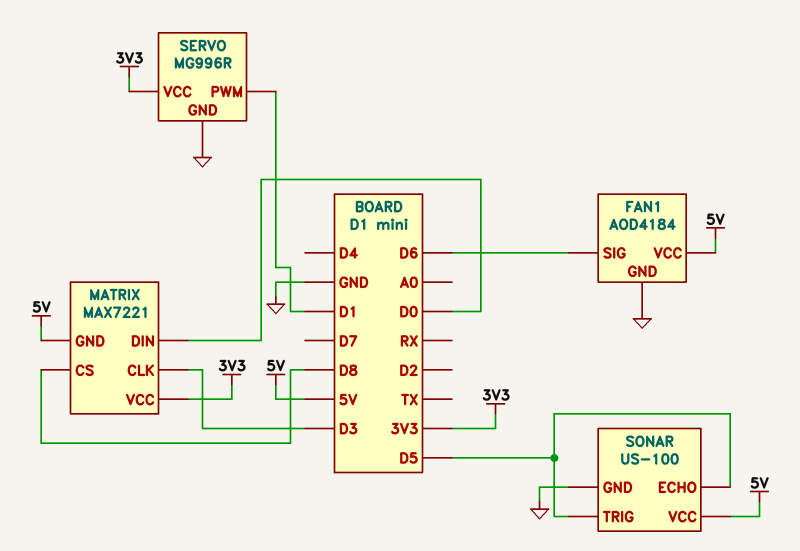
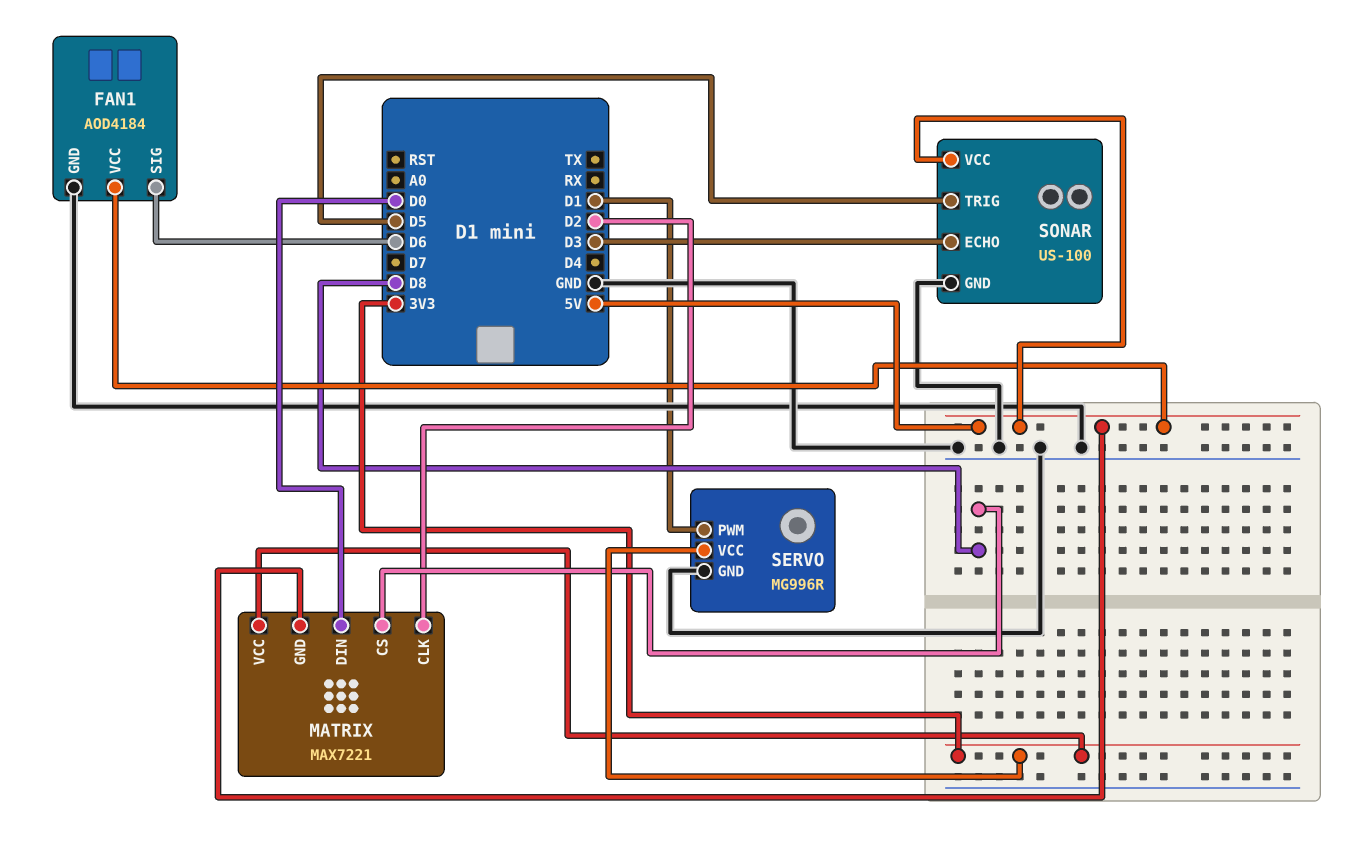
MATRIX pin CLK: D3 -> D2
SONAR pin ECHO: D5 -> D3

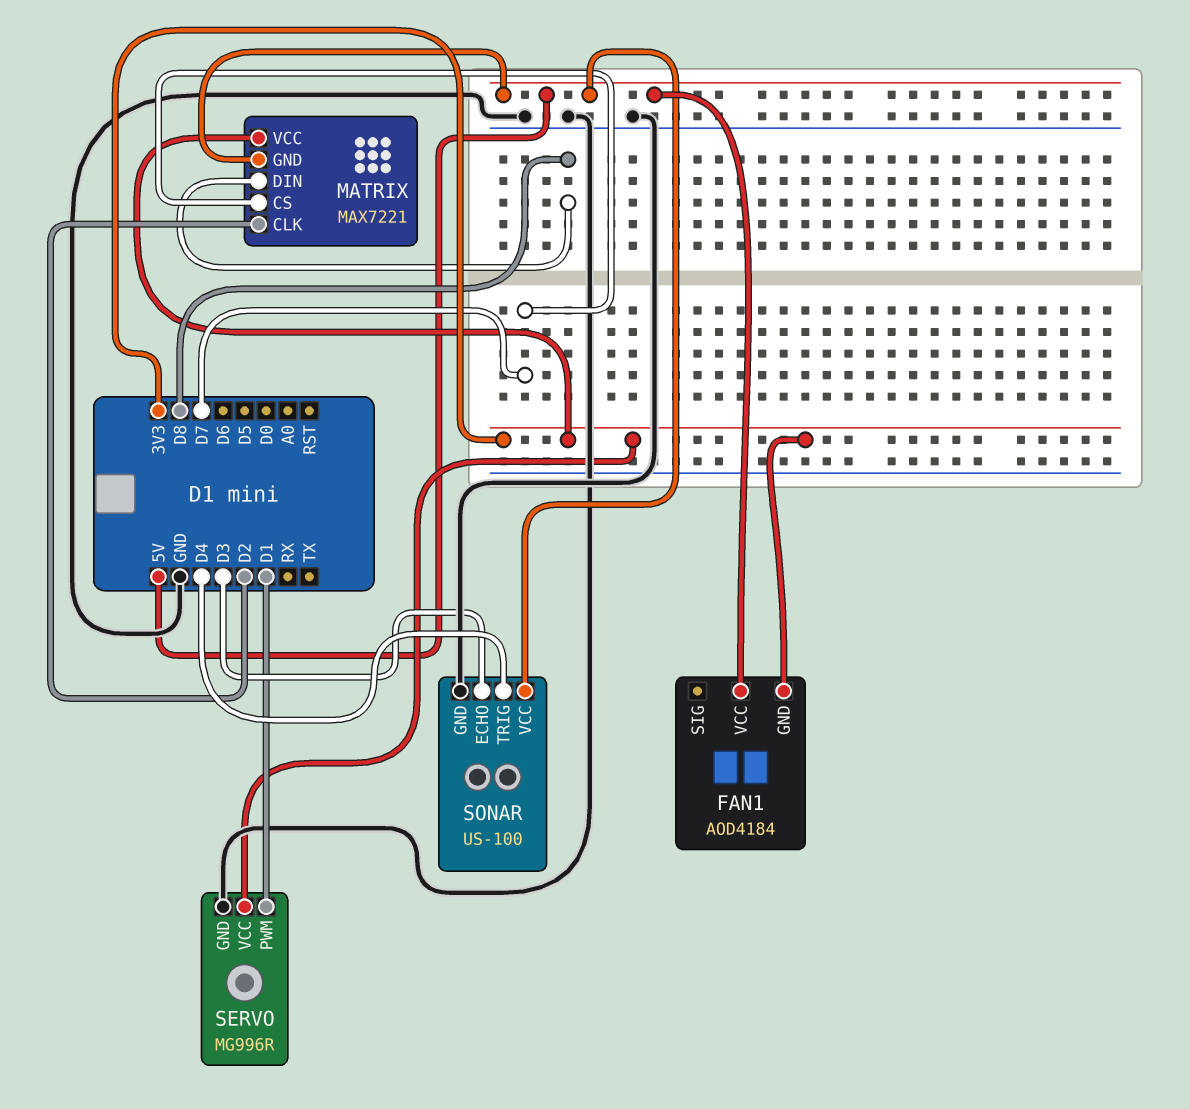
FAN1 pin GND: GND -> 3V3
FAN1 pin SIG: D6 -> none
MATRIX pin CS: D8 -> D7
MATRIX pin DIN: D0 -> D8
SONAR pin TRIG: D5 -> D4

